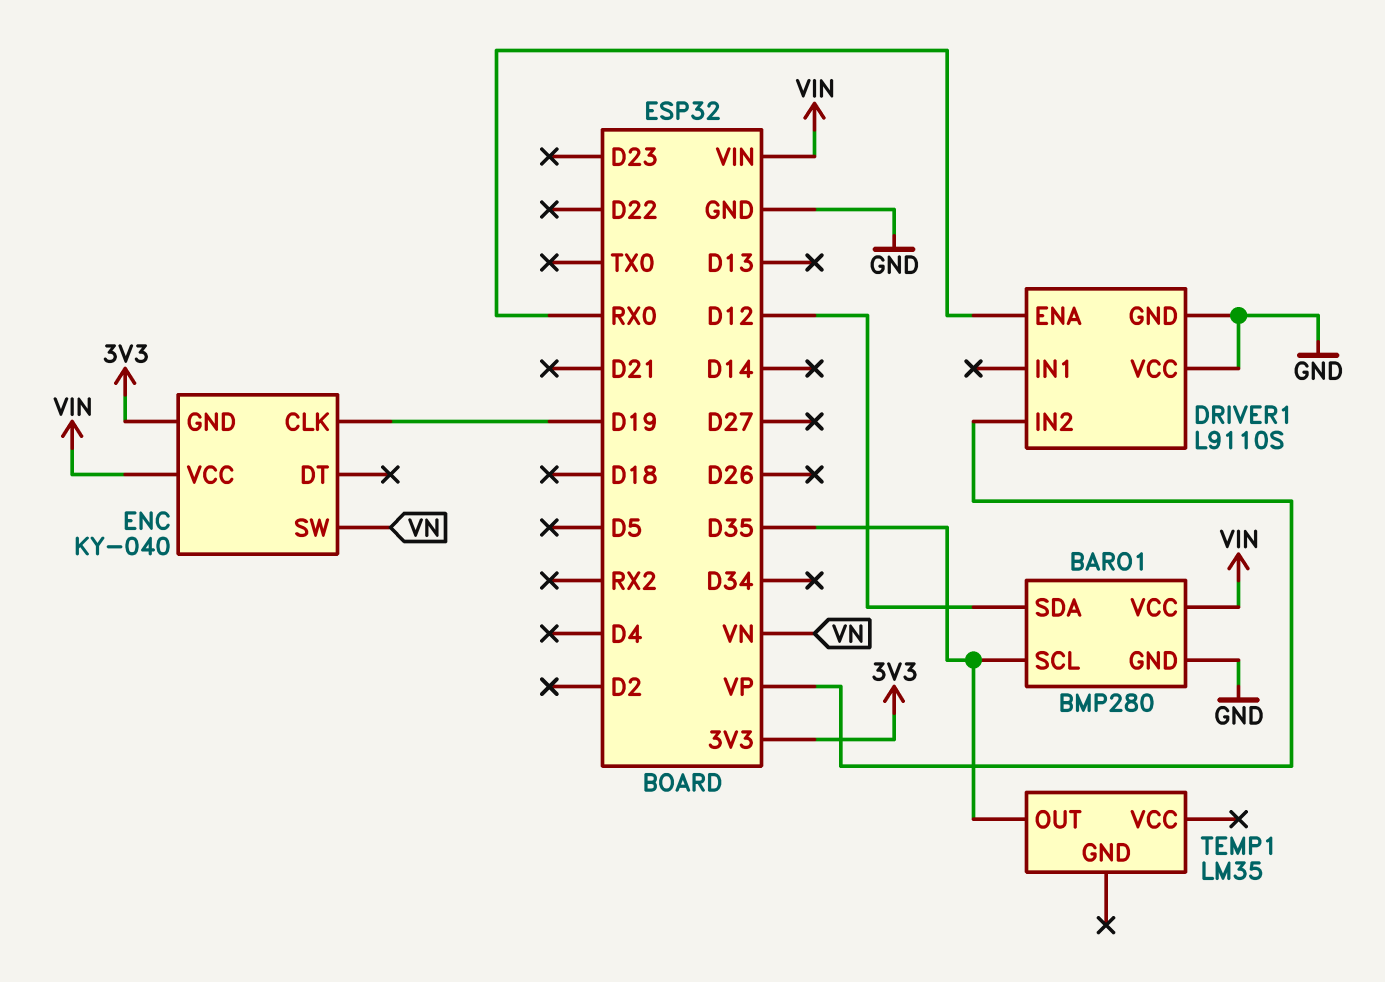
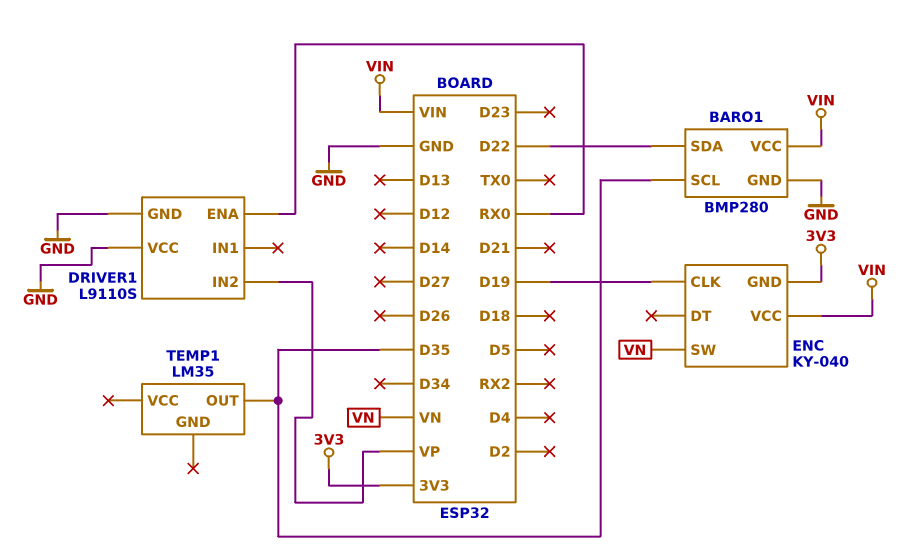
BARO1 pin SDA: D12 -> D22

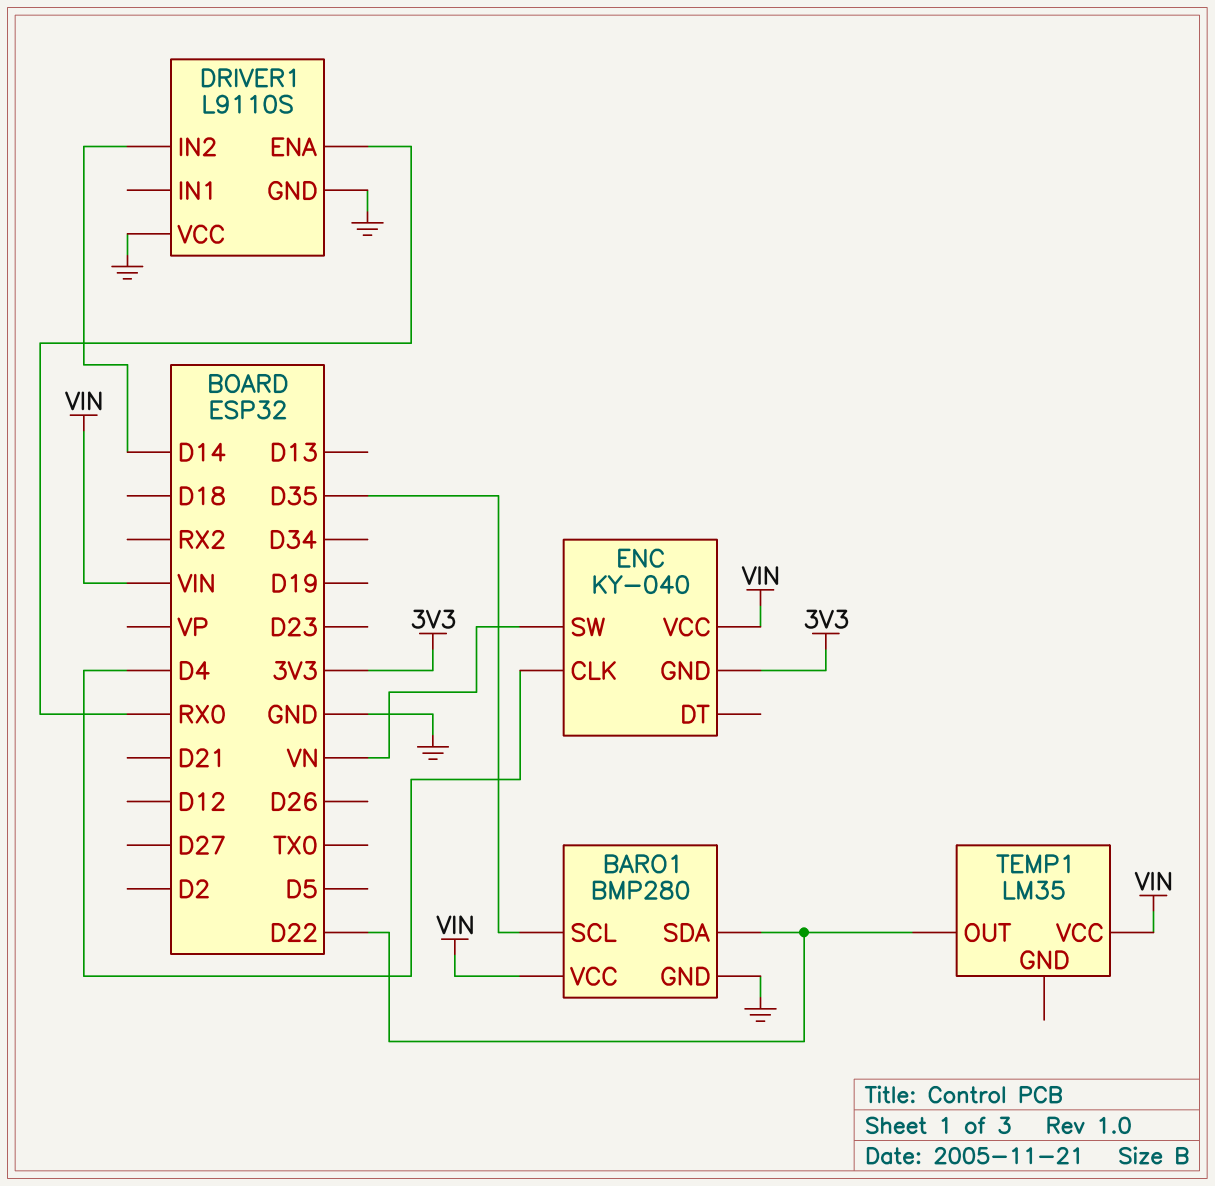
DRIVER1 pin IN2: VP -> D14
ENC pin CLK: D19 -> D4
TEMP1 pin OUT: D35 -> D22
TEMP1 pin VCC: none -> VIN

